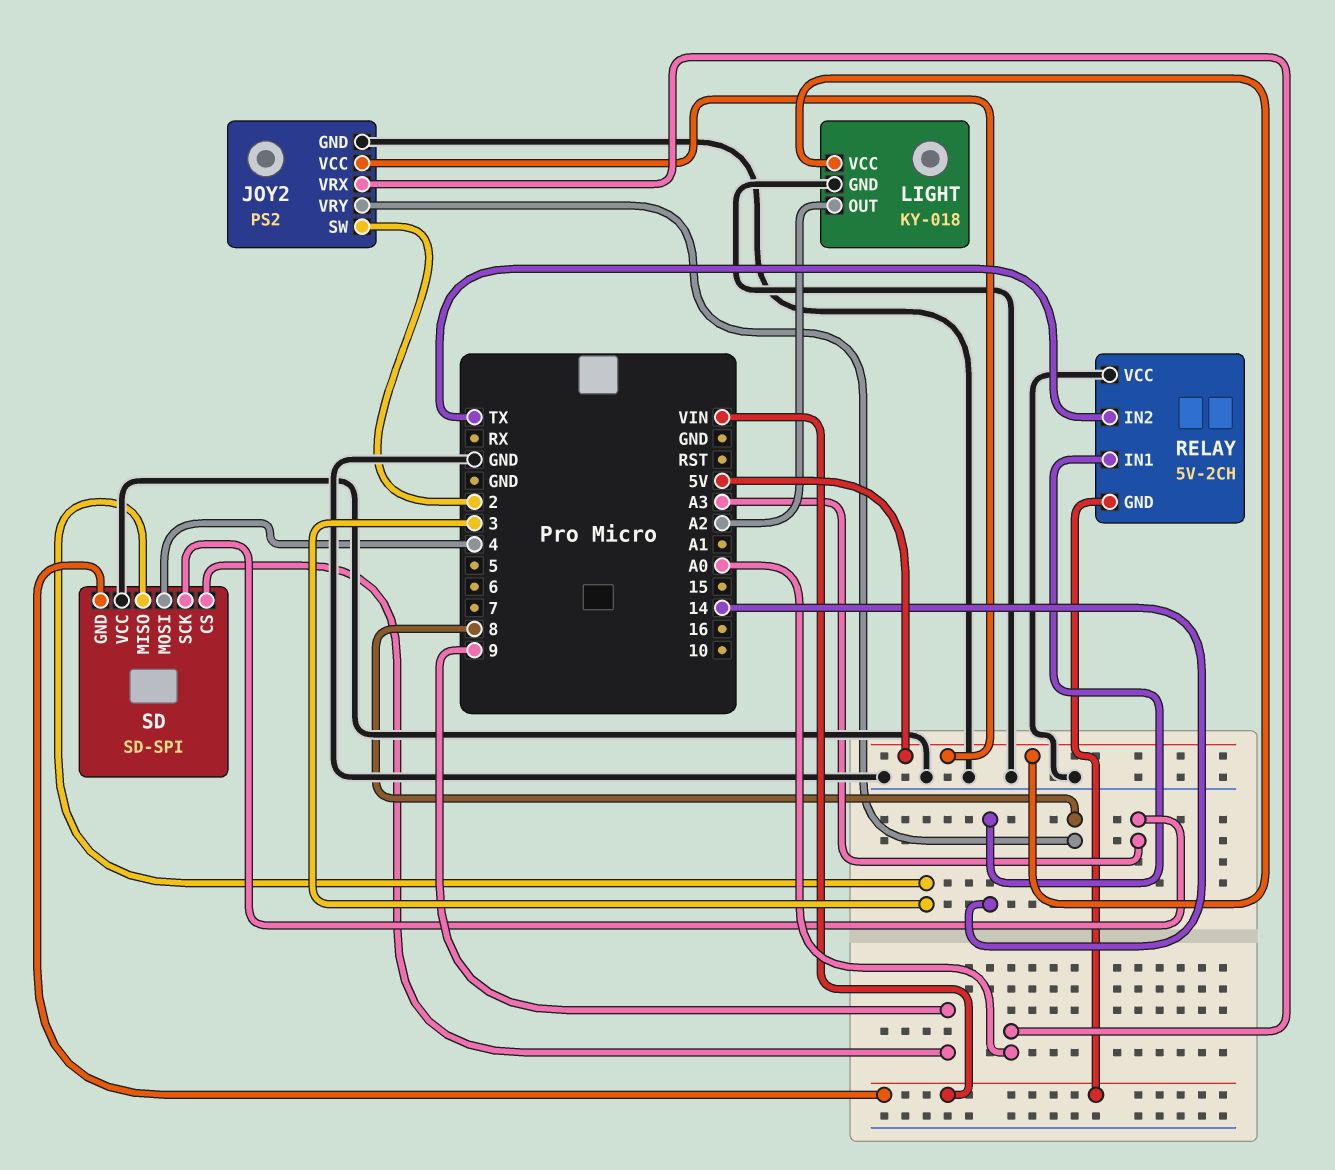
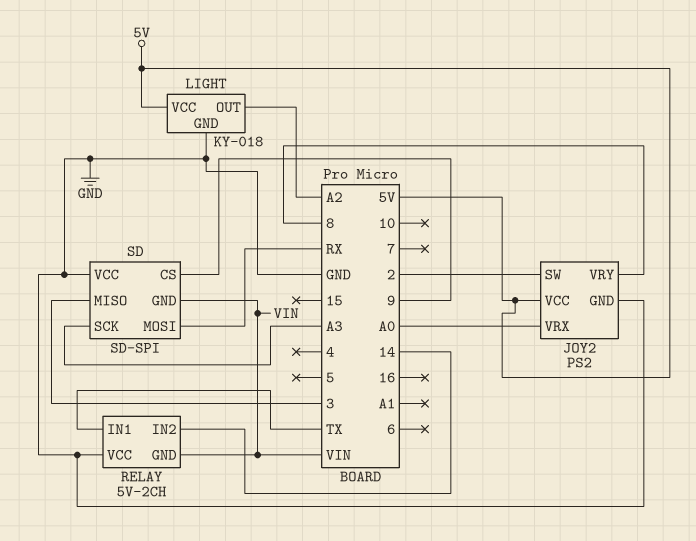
RELAY pin IN1: 14 -> TX
RELAY pin IN2: TX -> 14
SD pin MOSI: 4 -> RX

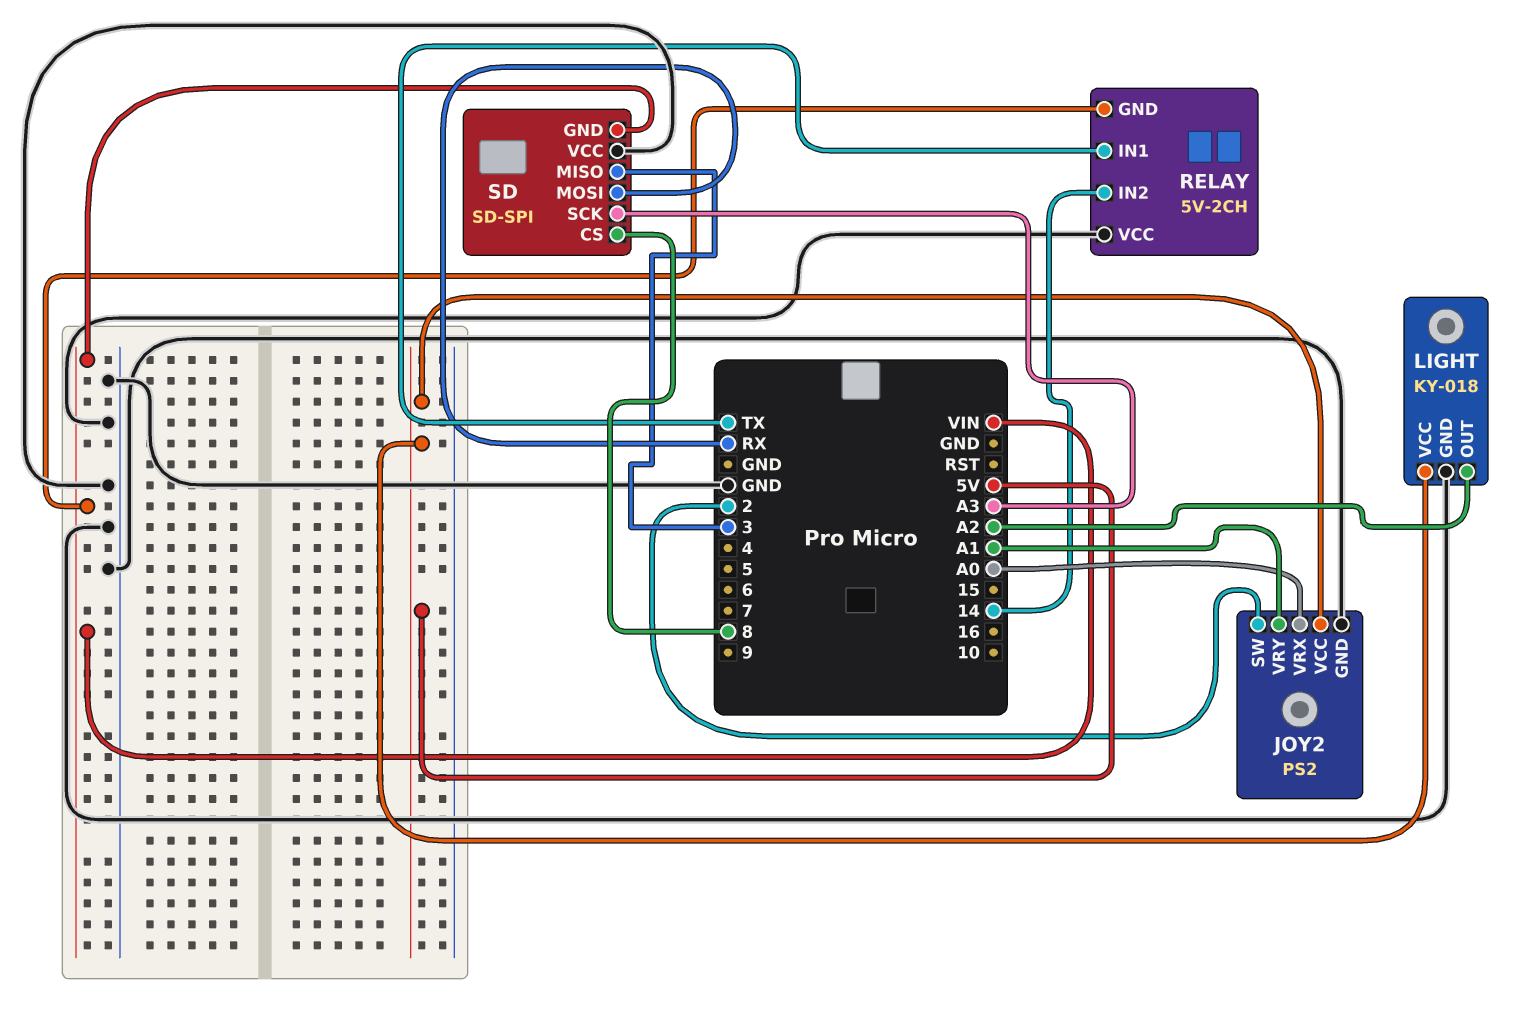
JOY2 pin VRY: 8 -> A1
SD pin CS: 9 -> 8

